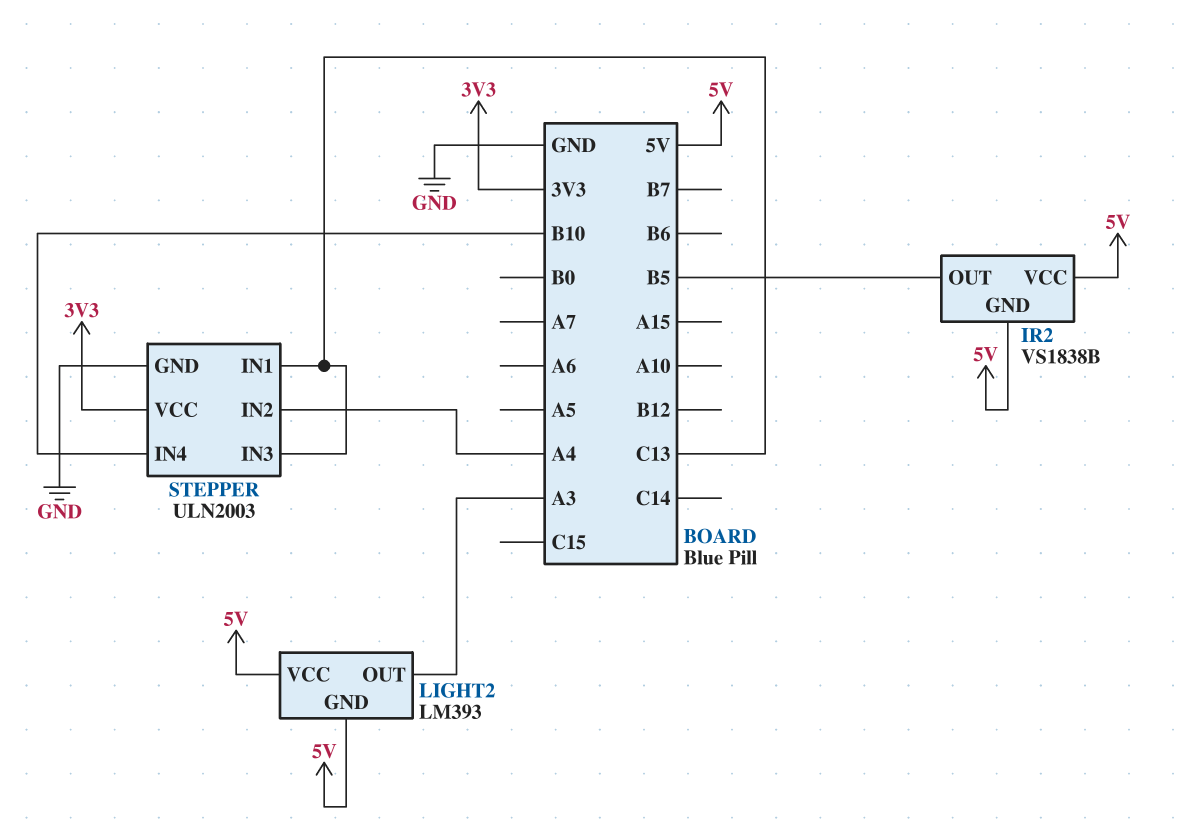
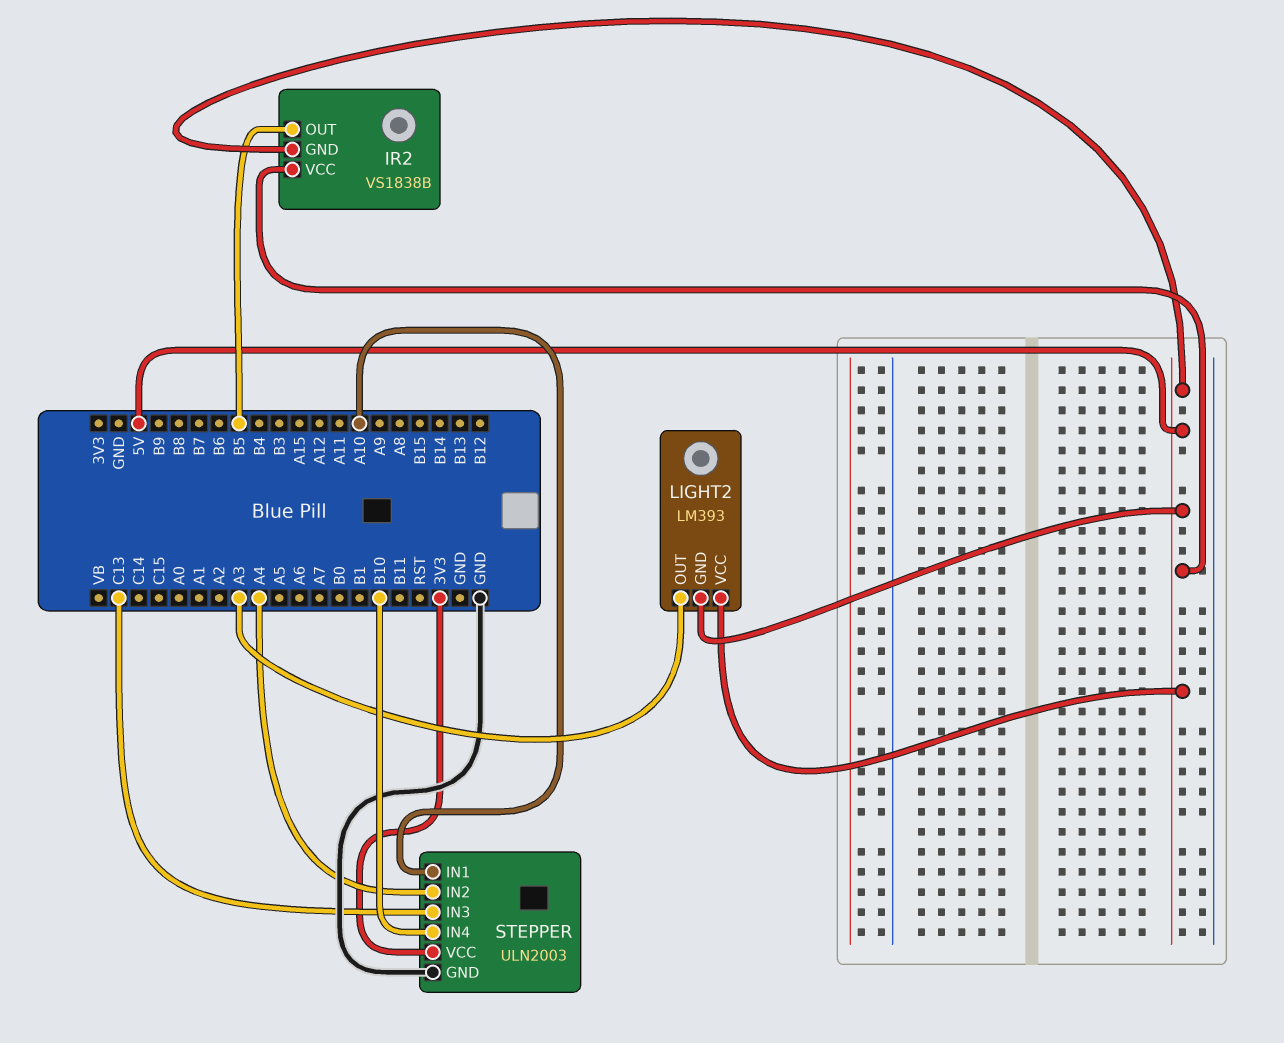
STEPPER pin IN1: C13 -> A10

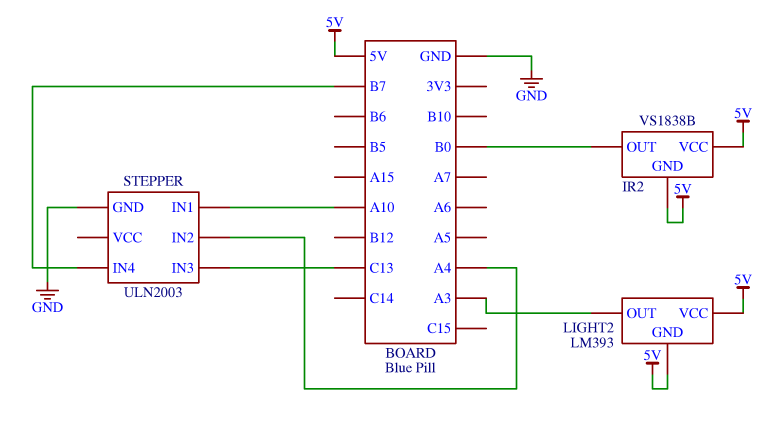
IR2 pin OUT: B5 -> B0
STEPPER pin IN4: B10 -> B7
STEPPER pin VCC: 3V3 -> none

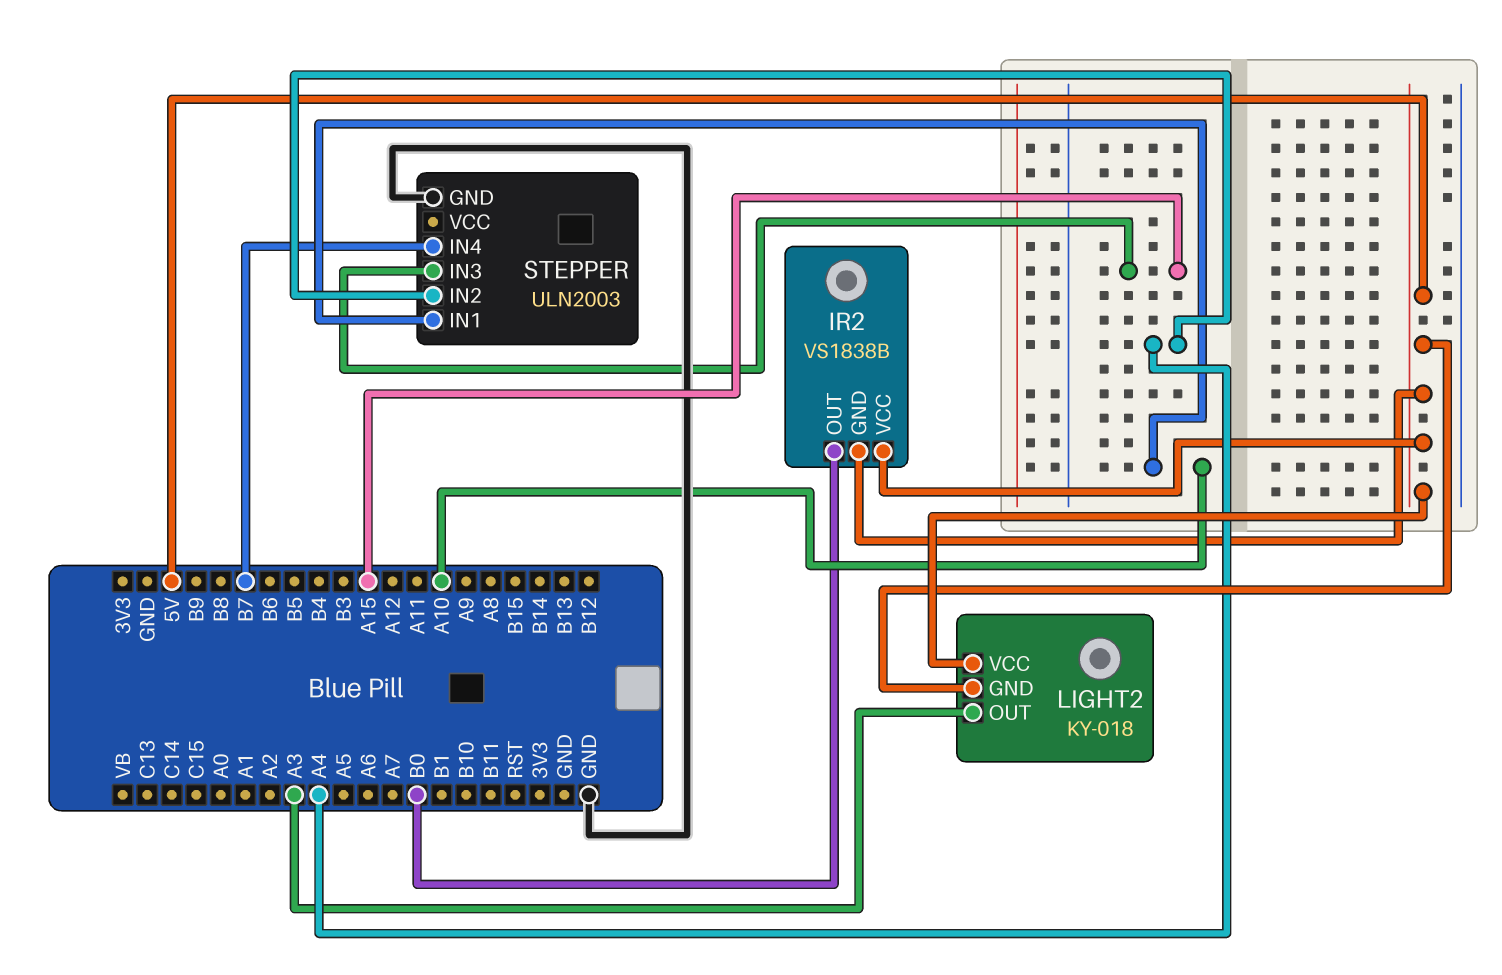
LIGHT2: LM393 -> KY-018
STEPPER pin IN3: C13 -> A15

